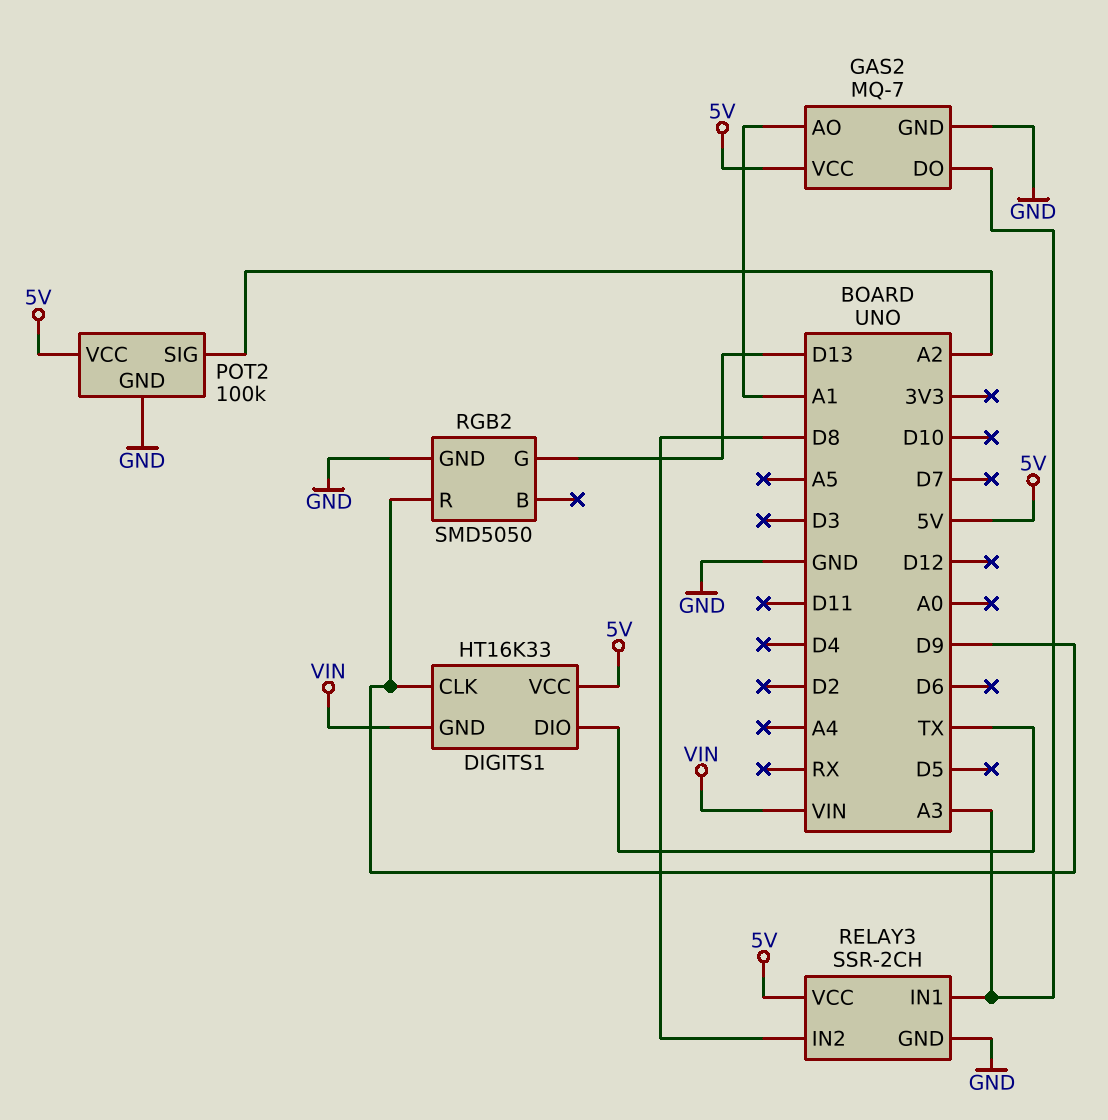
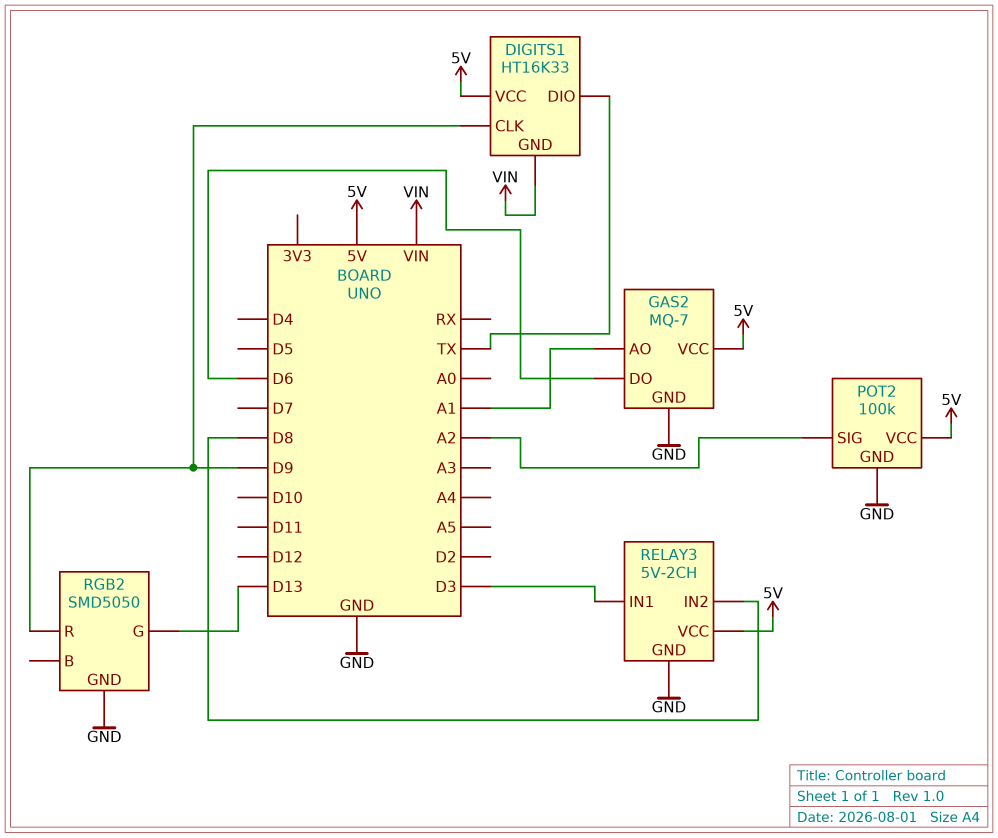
GAS2 pin DO: A3 -> D6
RELAY3: SSR-2CH -> 5V-2CH
RELAY3 pin IN1: A3 -> D3

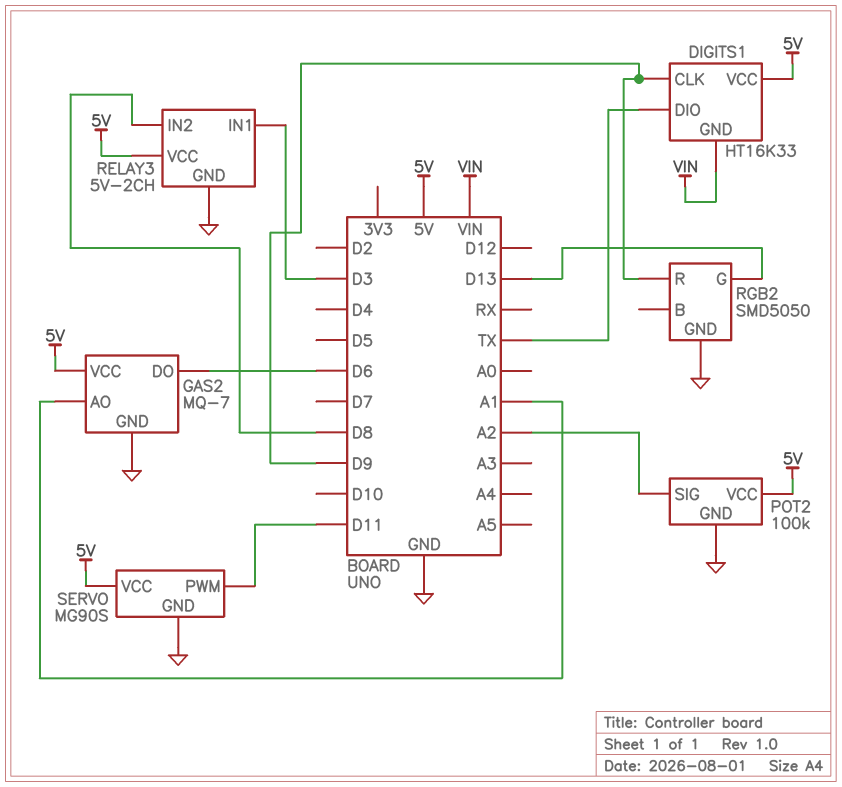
SERVO: none -> MG90S
SERVO pin GND: none -> GND
SERVO pin PWM: none -> D11
SERVO pin VCC: none -> 5V

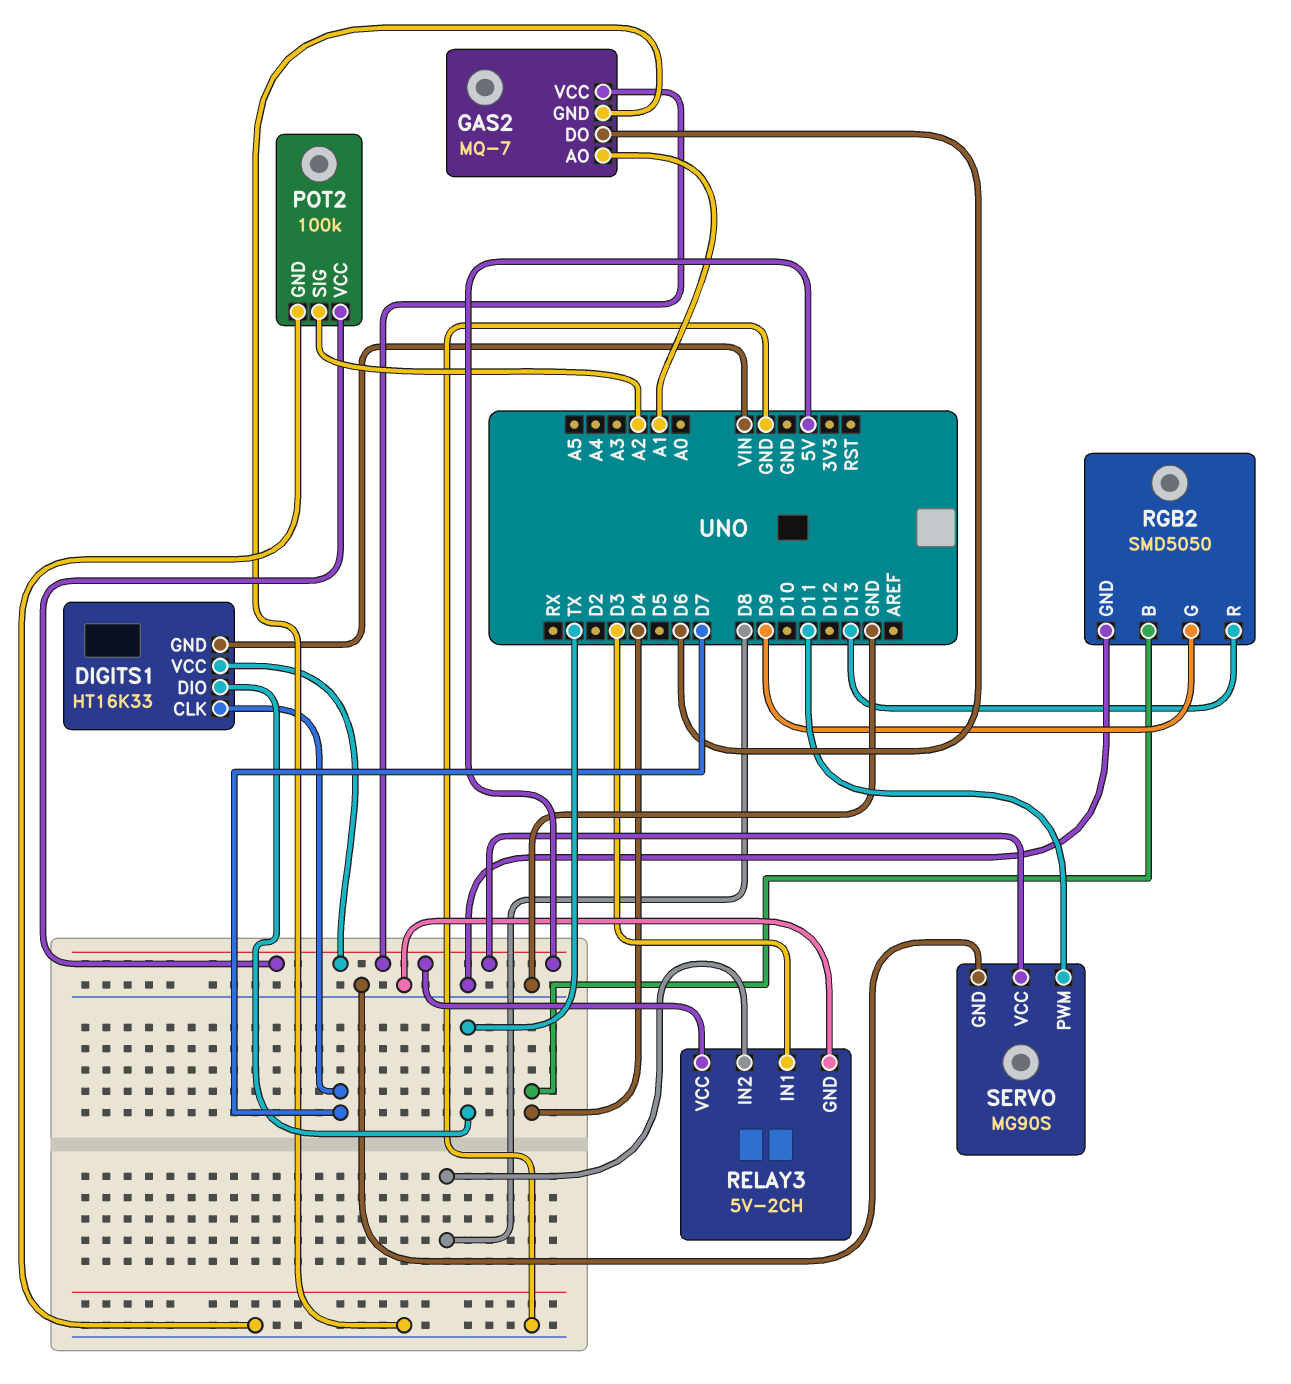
DIGITS1 pin CLK: D9 -> D7
RGB2 pin B: none -> D4
RGB2 pin G: D13 -> D9
RGB2 pin R: D9 -> D13

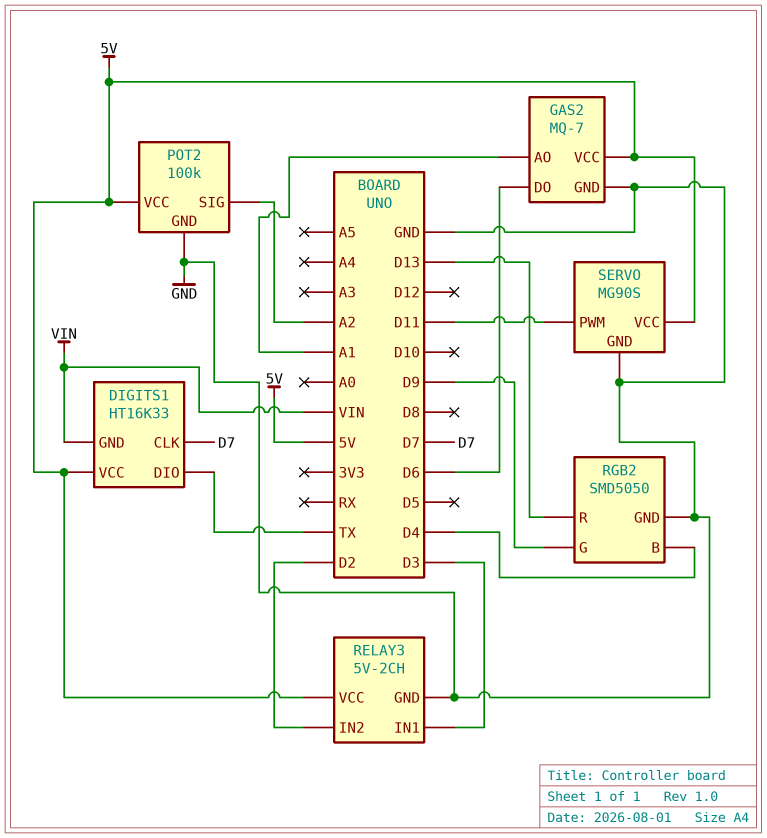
RELAY3 pin IN2: D8 -> D2

